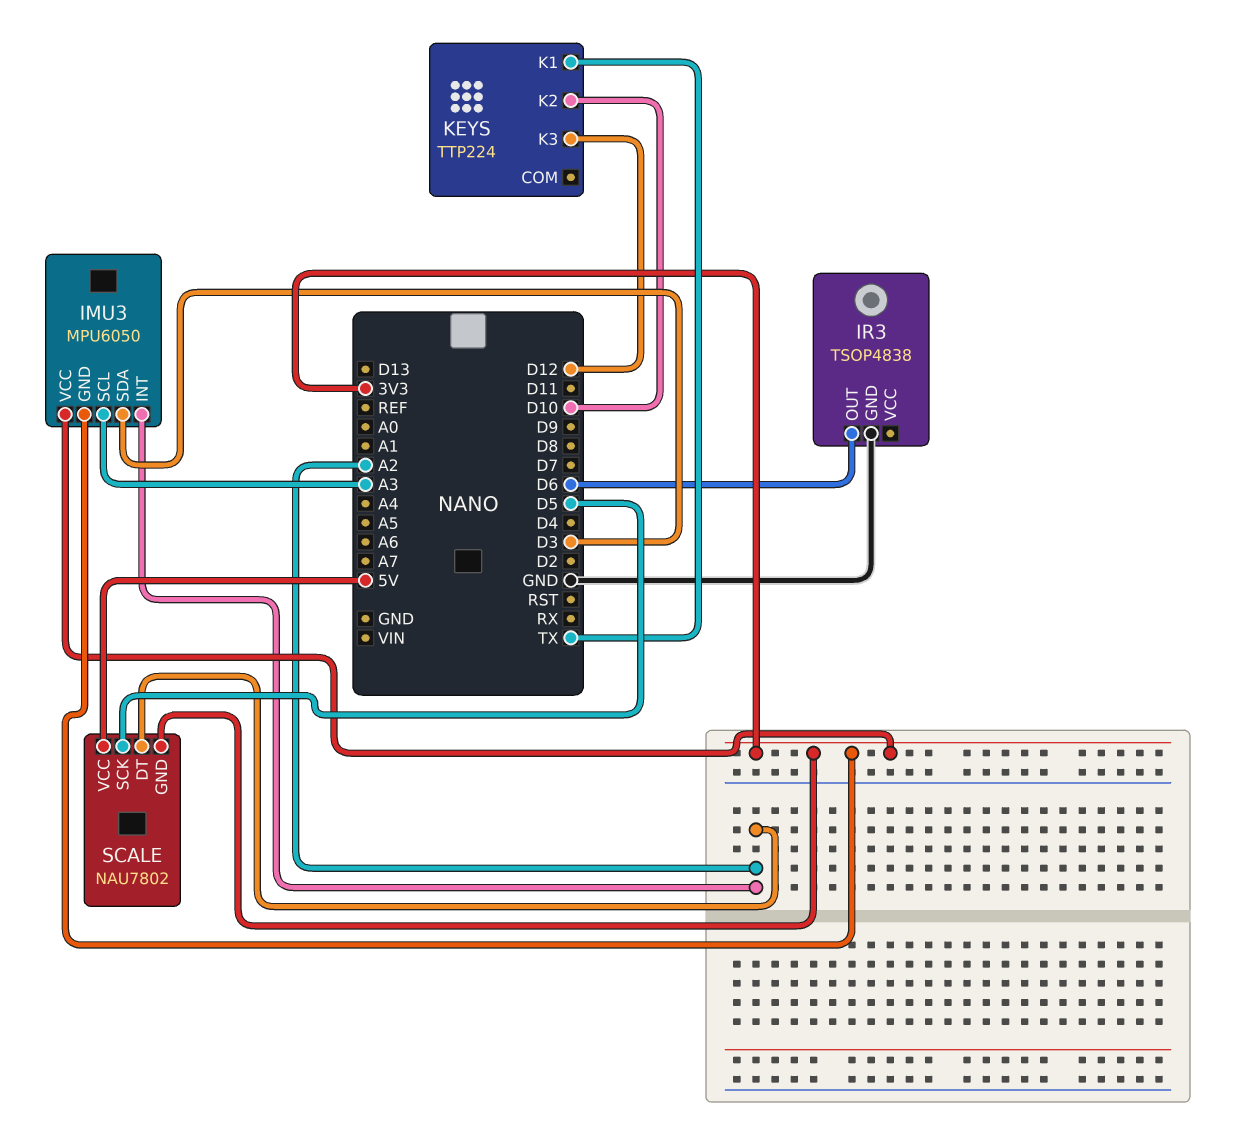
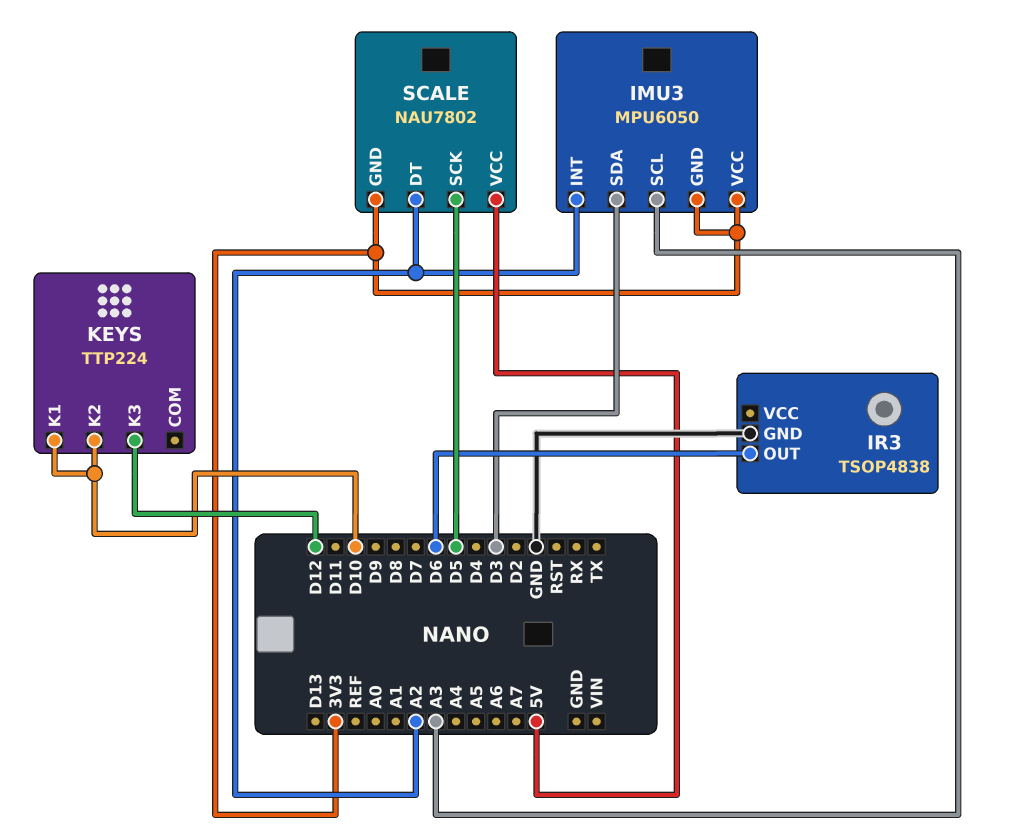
KEYS pin K1: TX -> D10

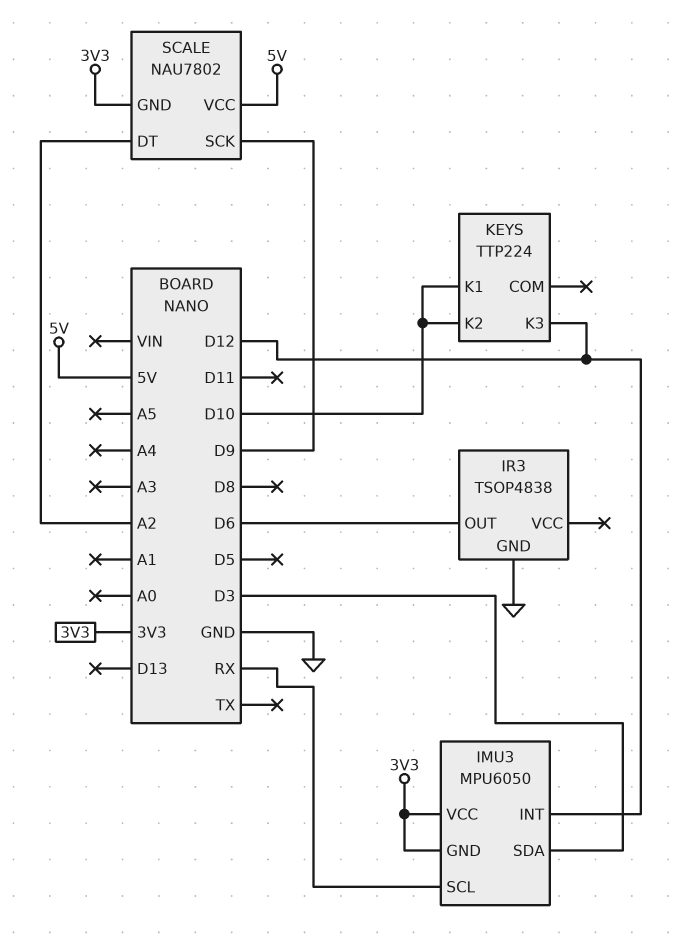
IMU3 pin INT: A2 -> D12
IMU3 pin SCL: A3 -> RX
SCALE pin SCK: D5 -> D9

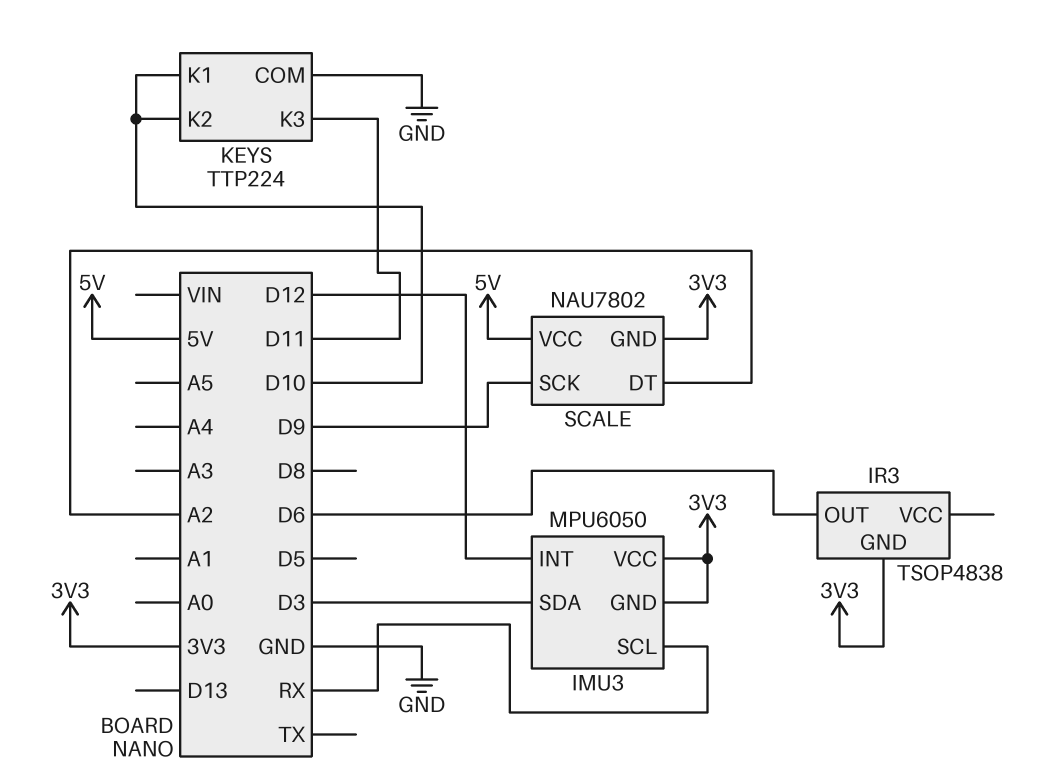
IR3 pin GND: GND -> 3V3
KEYS pin COM: none -> GND
KEYS pin K3: D12 -> D11

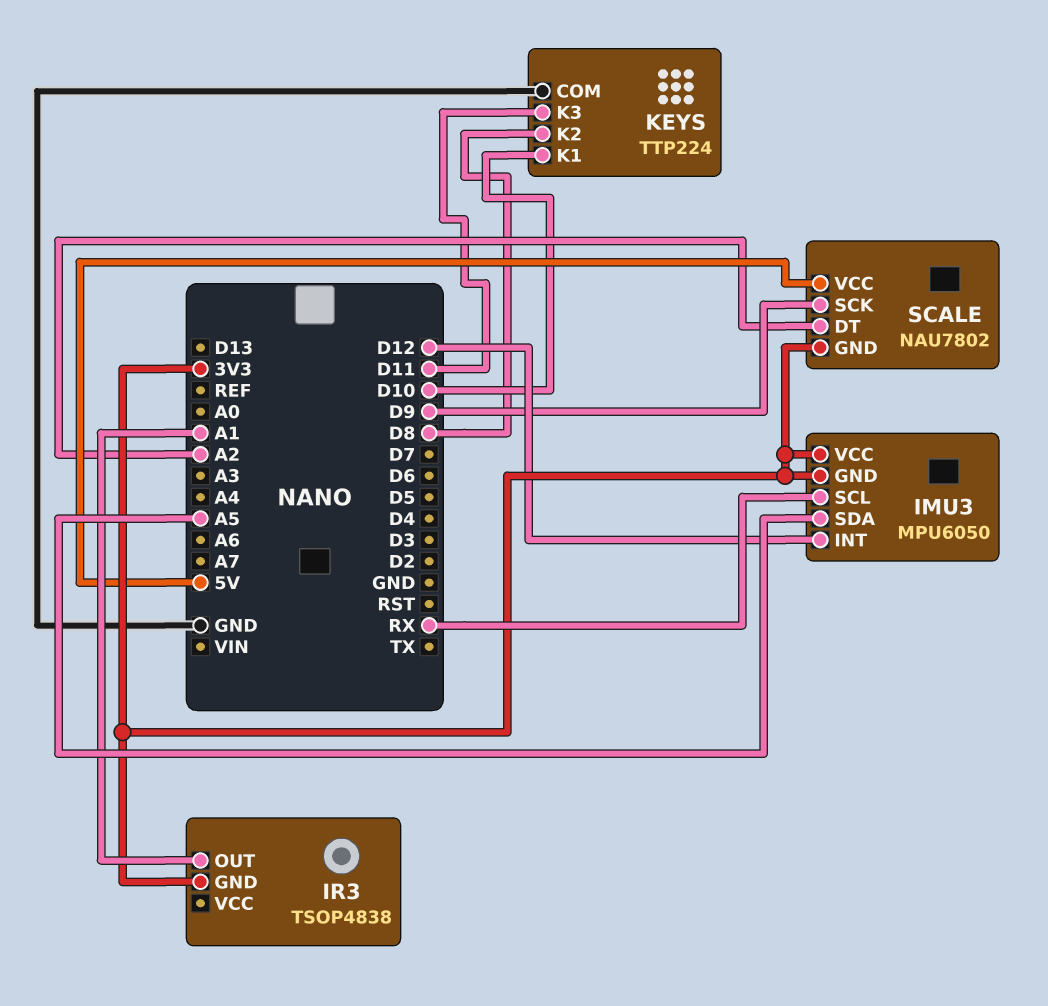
IMU3 pin SDA: D3 -> A5
IR3 pin OUT: D6 -> A1
KEYS pin K2: D10 -> D8

